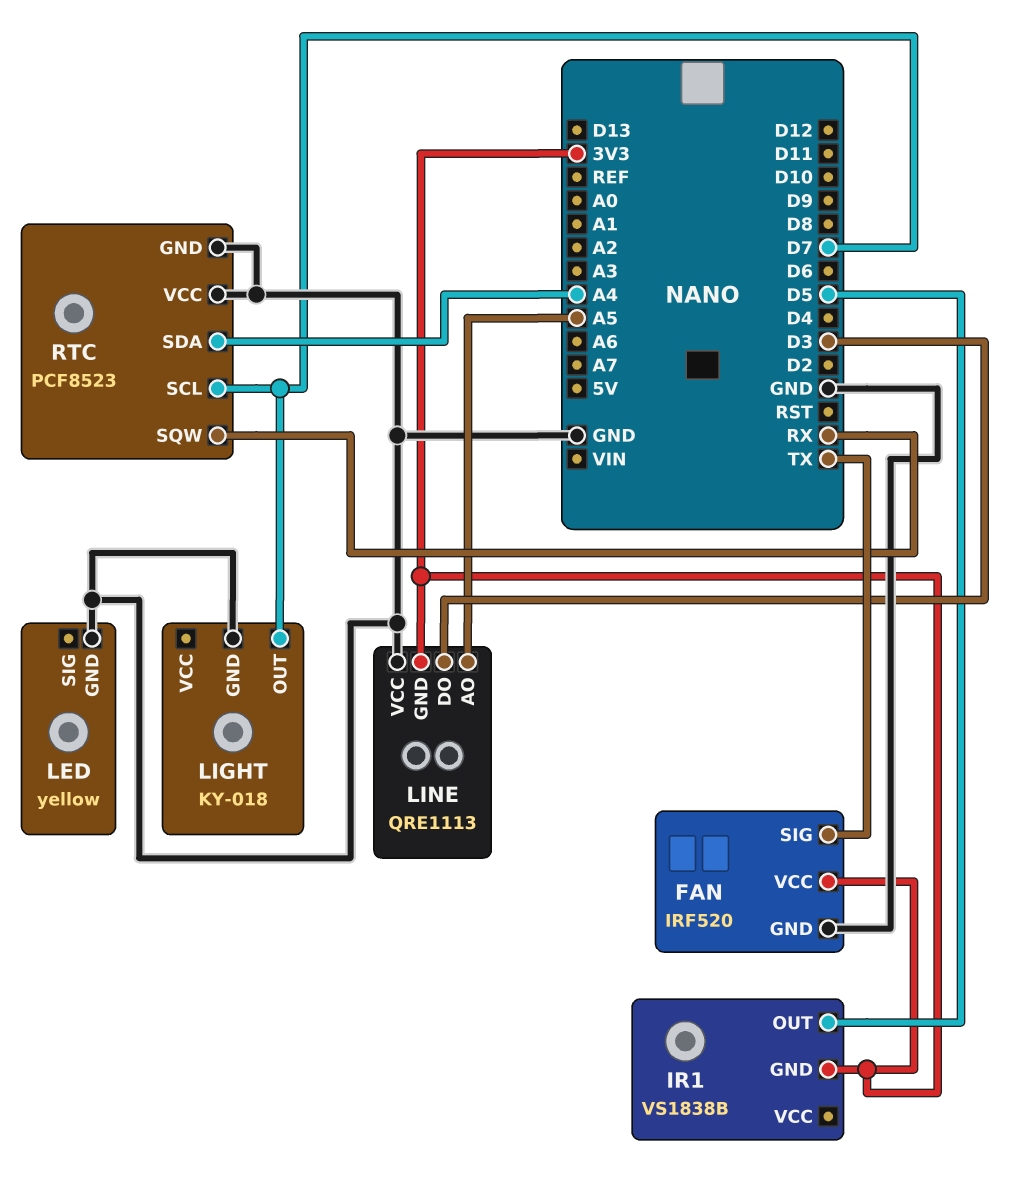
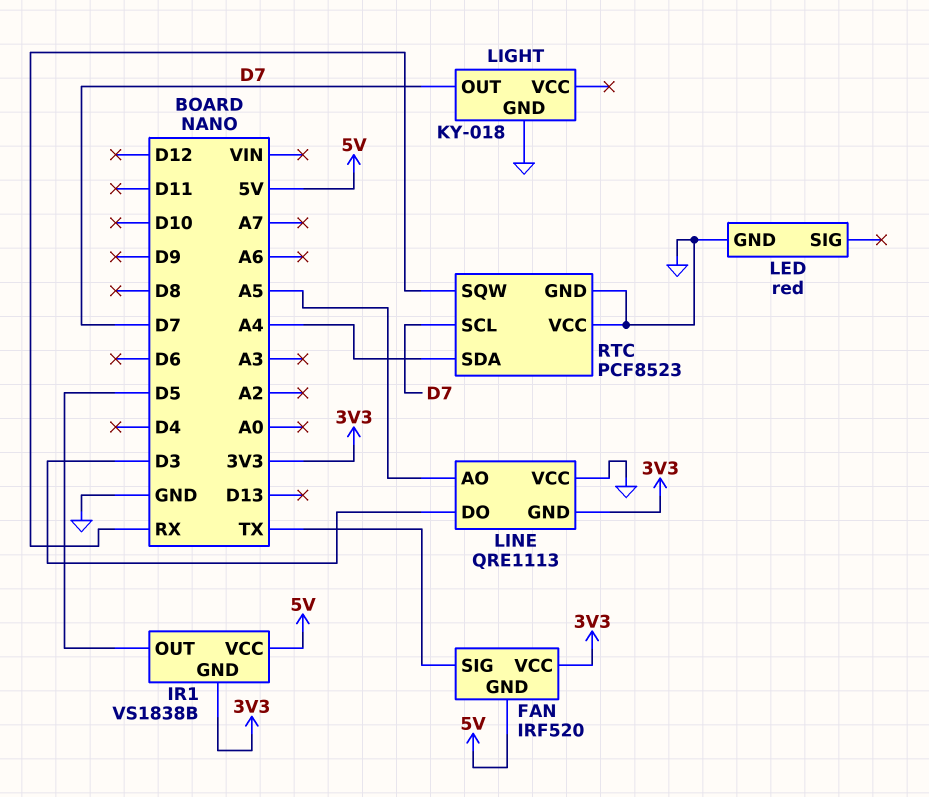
FAN pin GND: GND -> 5V
IR1 pin VCC: none -> 5V
LED: yellow -> red

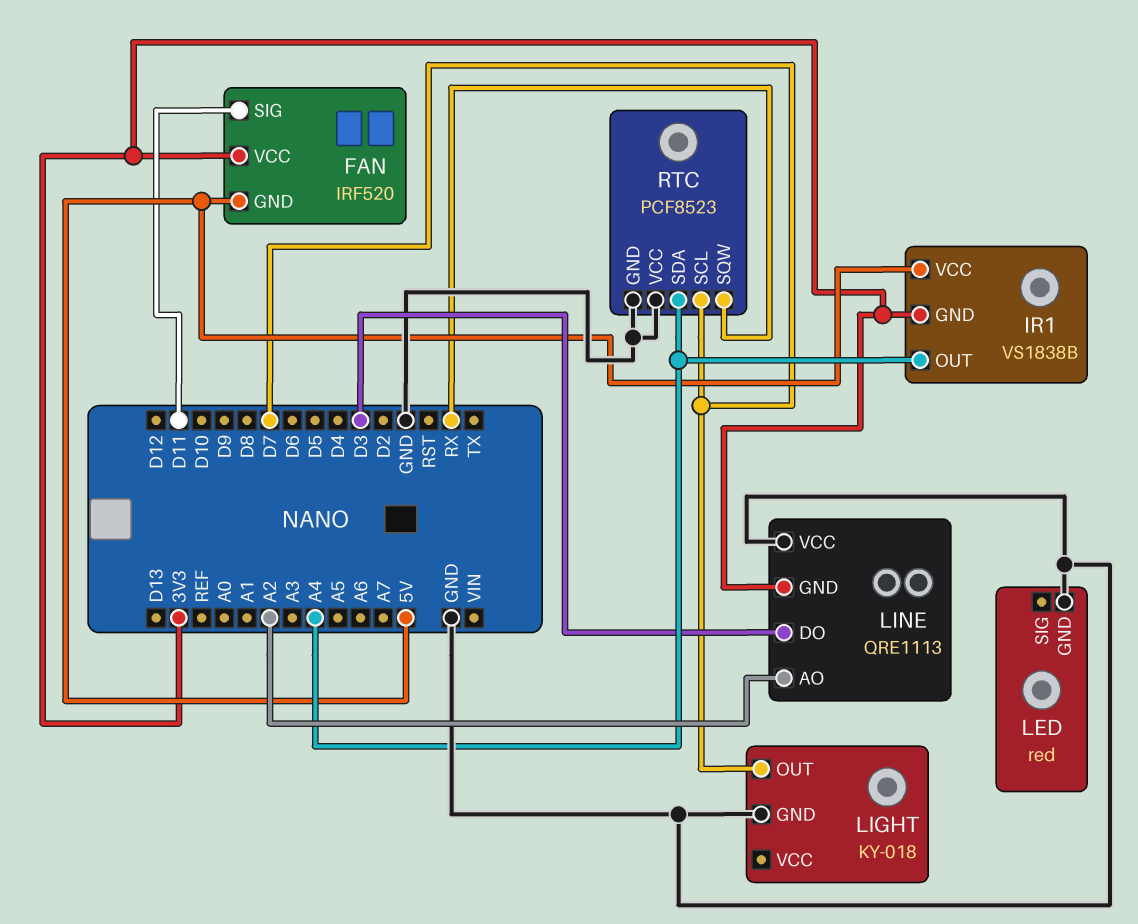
FAN pin SIG: TX -> D11
IR1 pin OUT: D5 -> A4
LINE pin AO: A5 -> A2

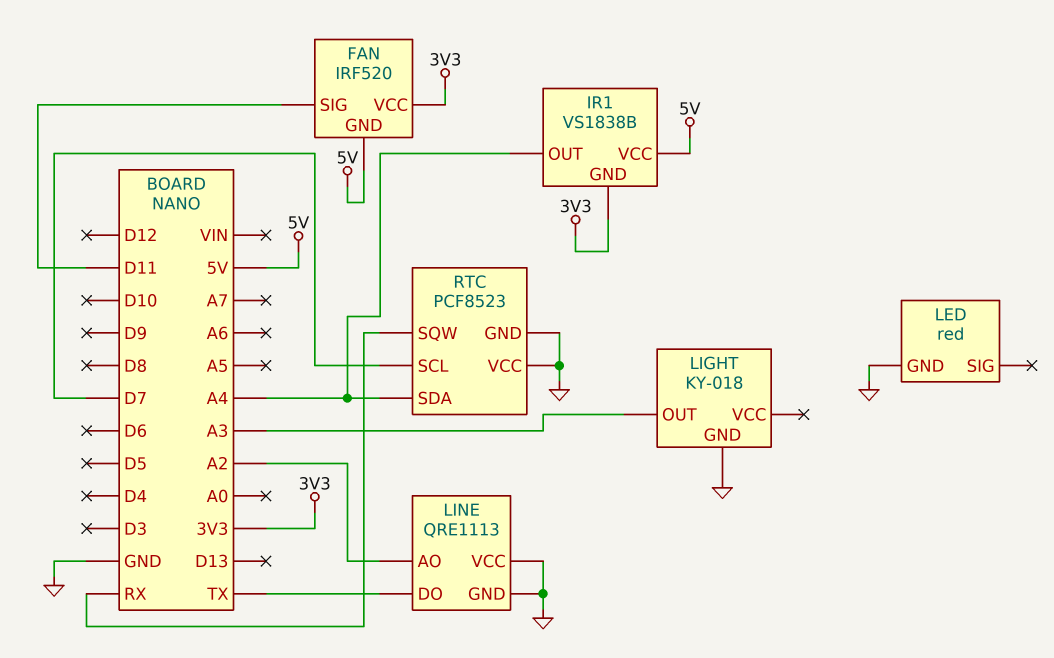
LIGHT pin OUT: D7 -> A3
LINE pin DO: D3 -> TX
LINE pin GND: 3V3 -> GND

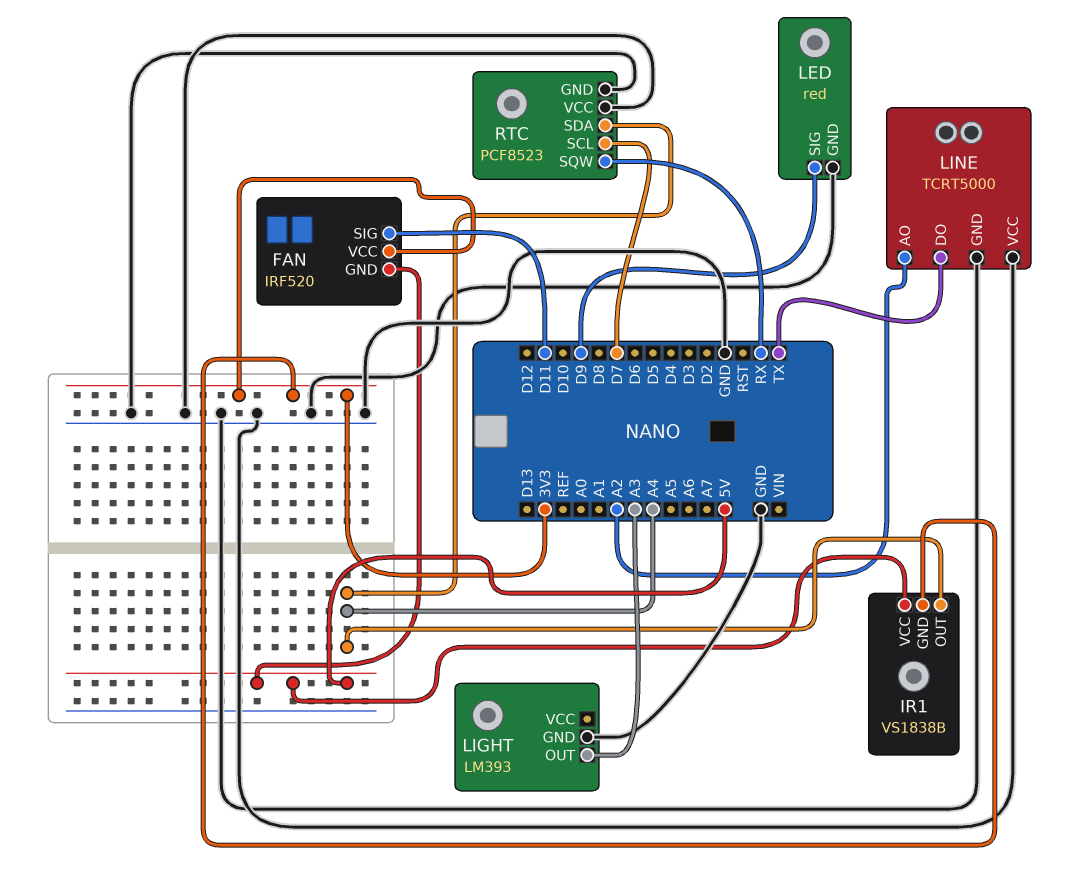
LED pin SIG: none -> D9
LIGHT: KY-018 -> LM393
LINE: QRE1113 -> TCRT5000

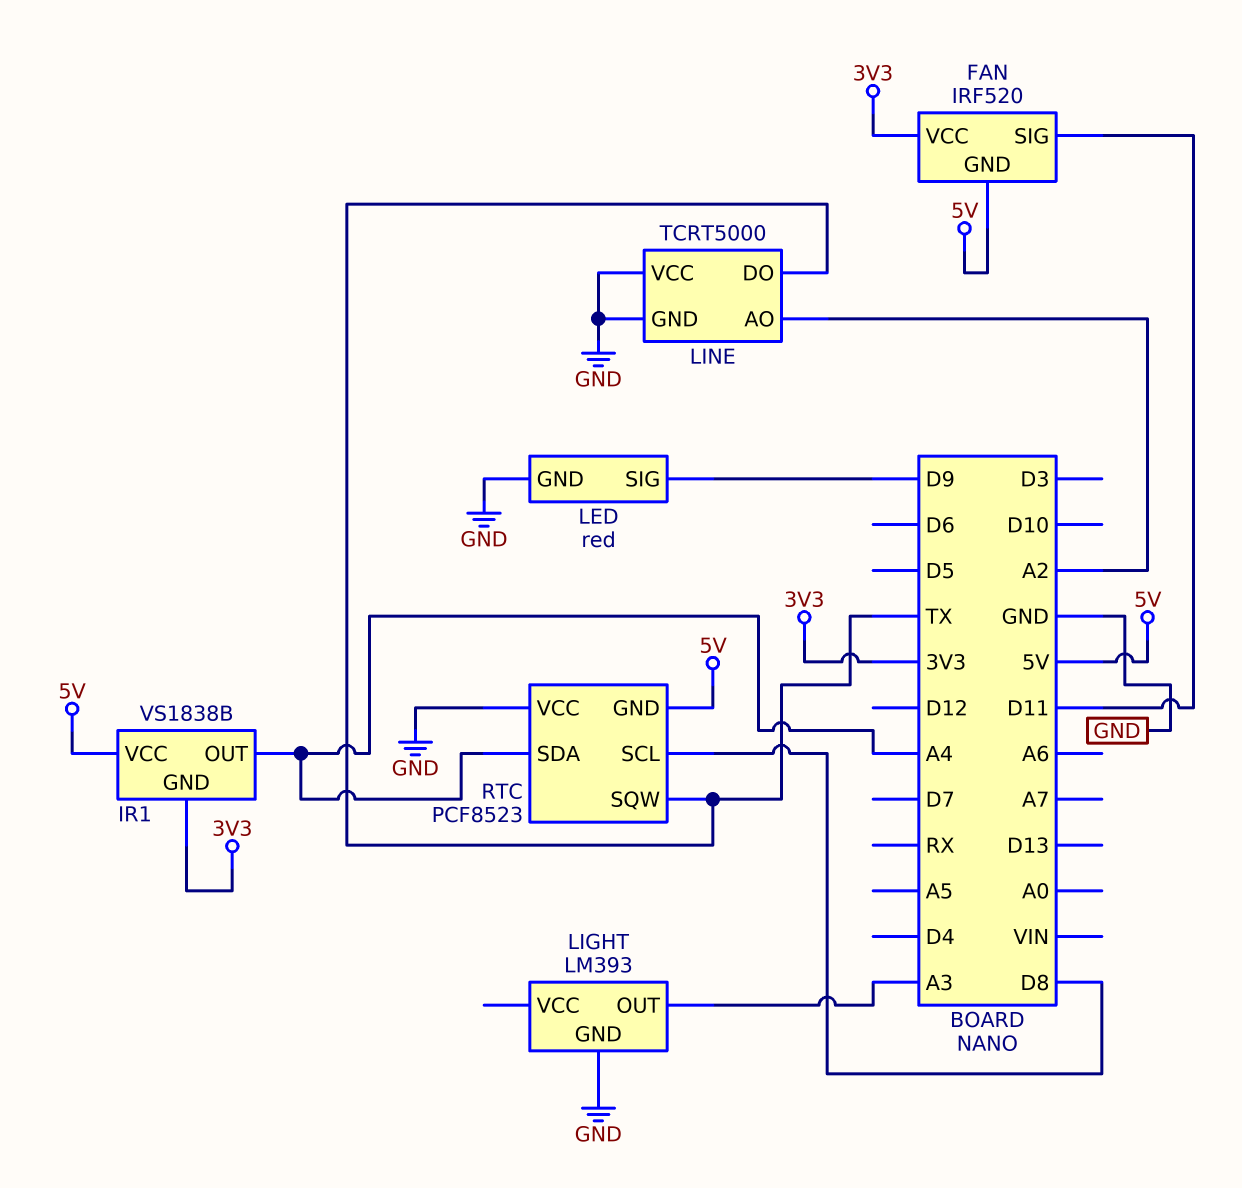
RTC pin GND: GND -> 5V
RTC pin SCL: D7 -> D8
RTC pin SQW: RX -> TX

